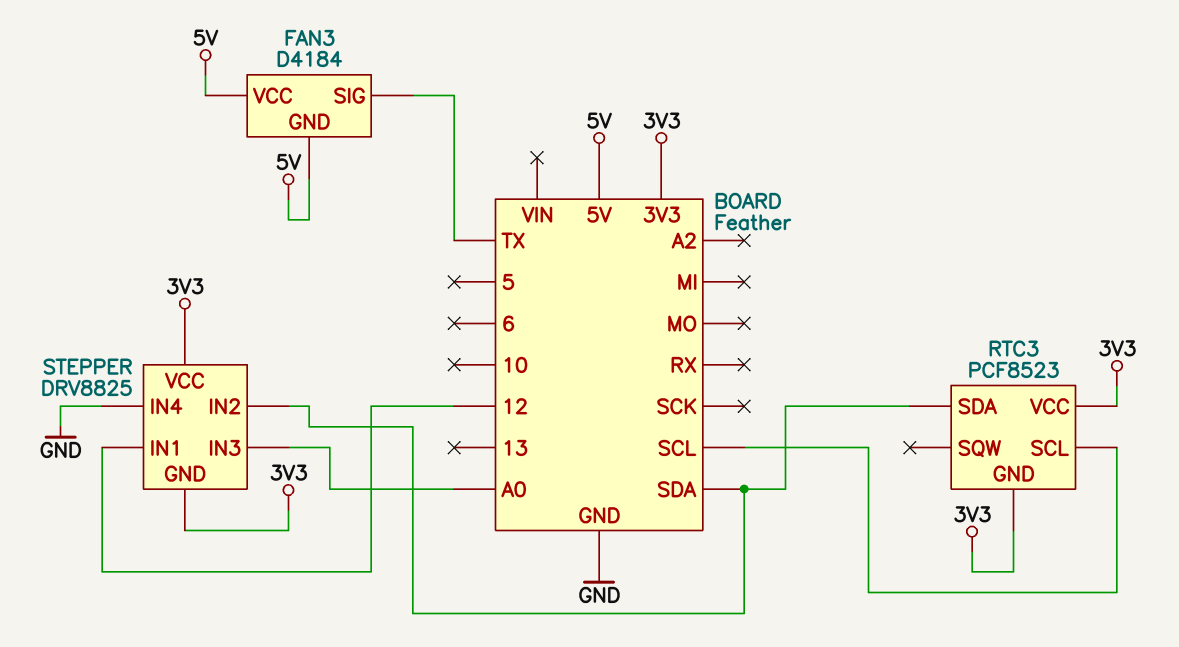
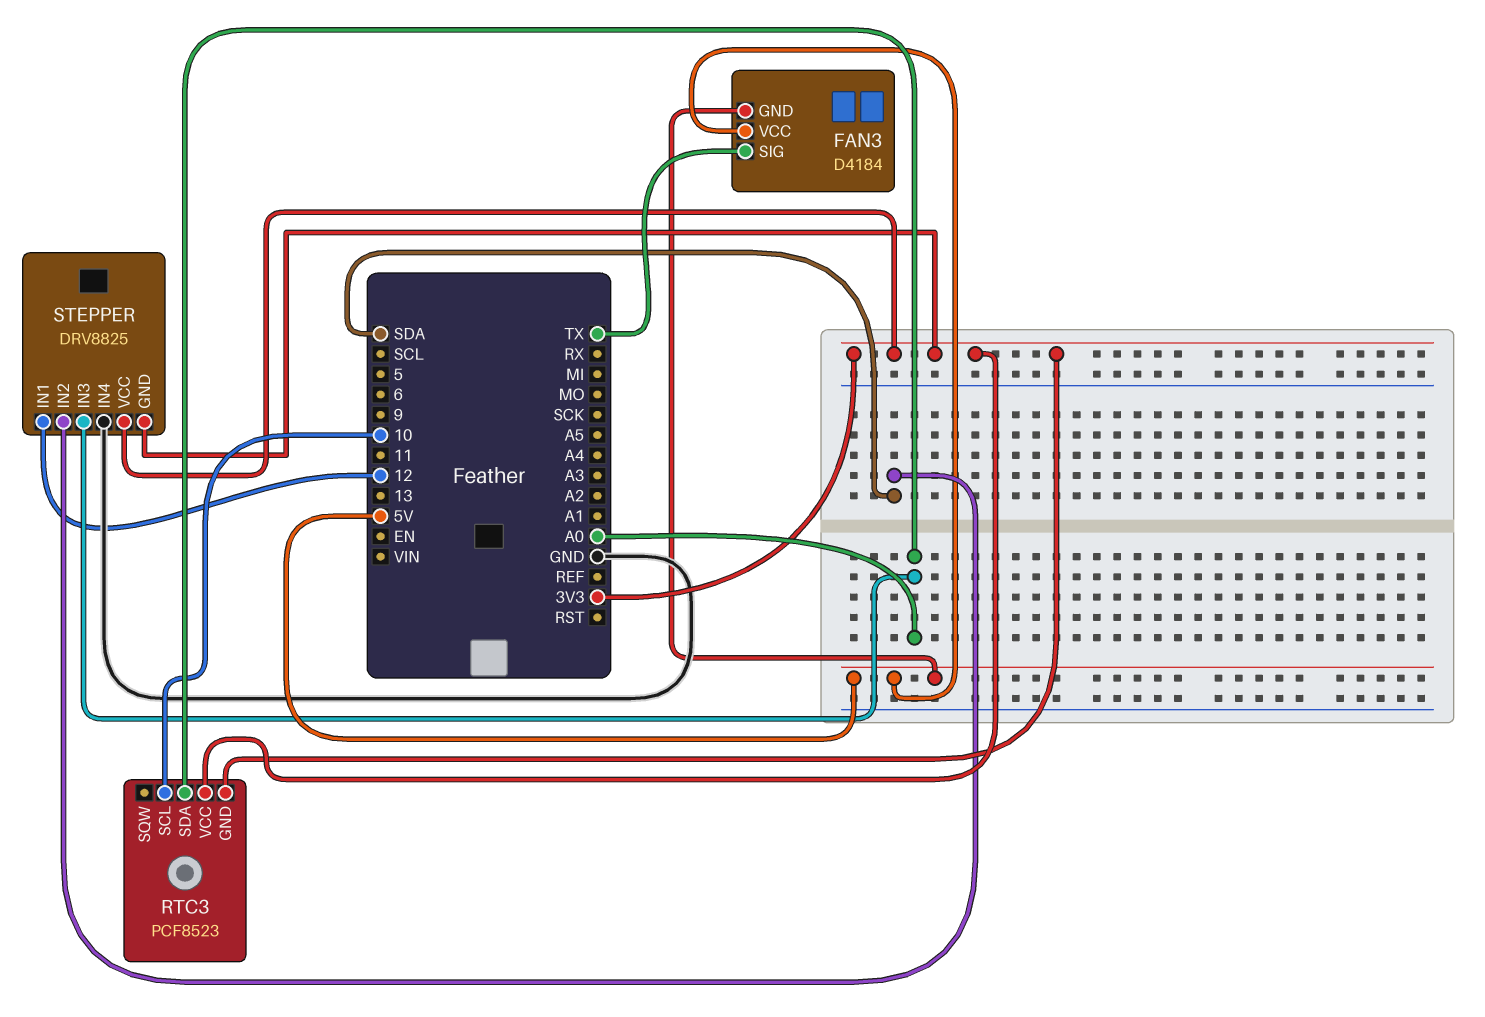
RTC3 pin SCL: SCL -> 10
RTC3 pin SDA: SDA -> A0

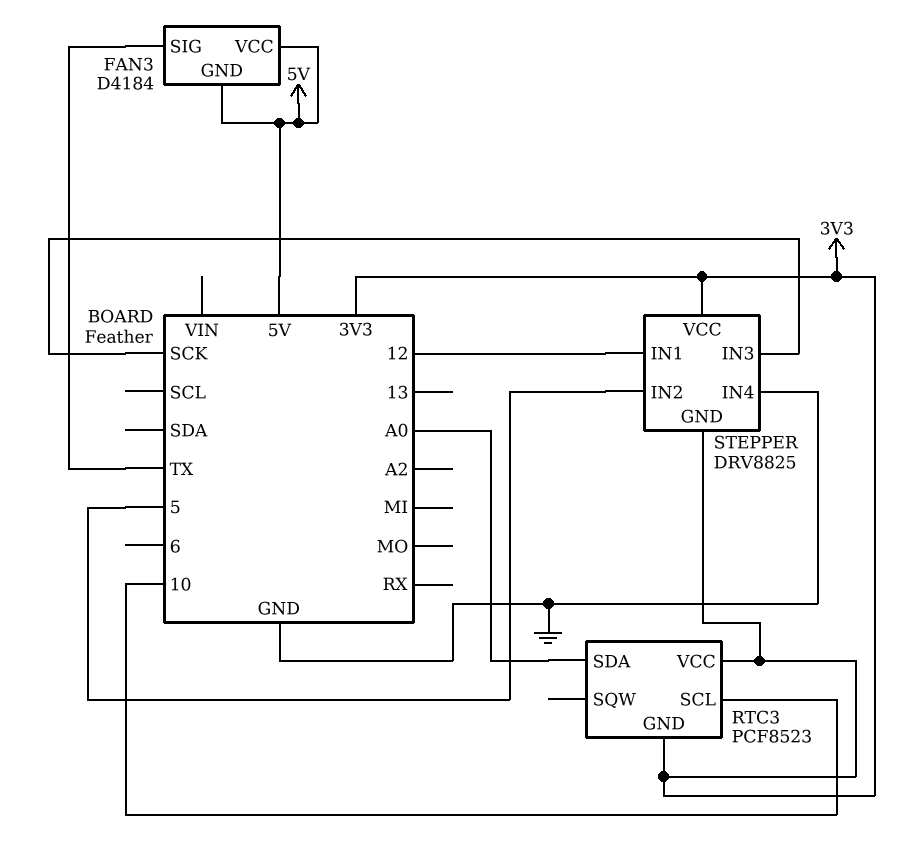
STEPPER pin IN2: SDA -> 5
STEPPER pin IN3: A0 -> SCK

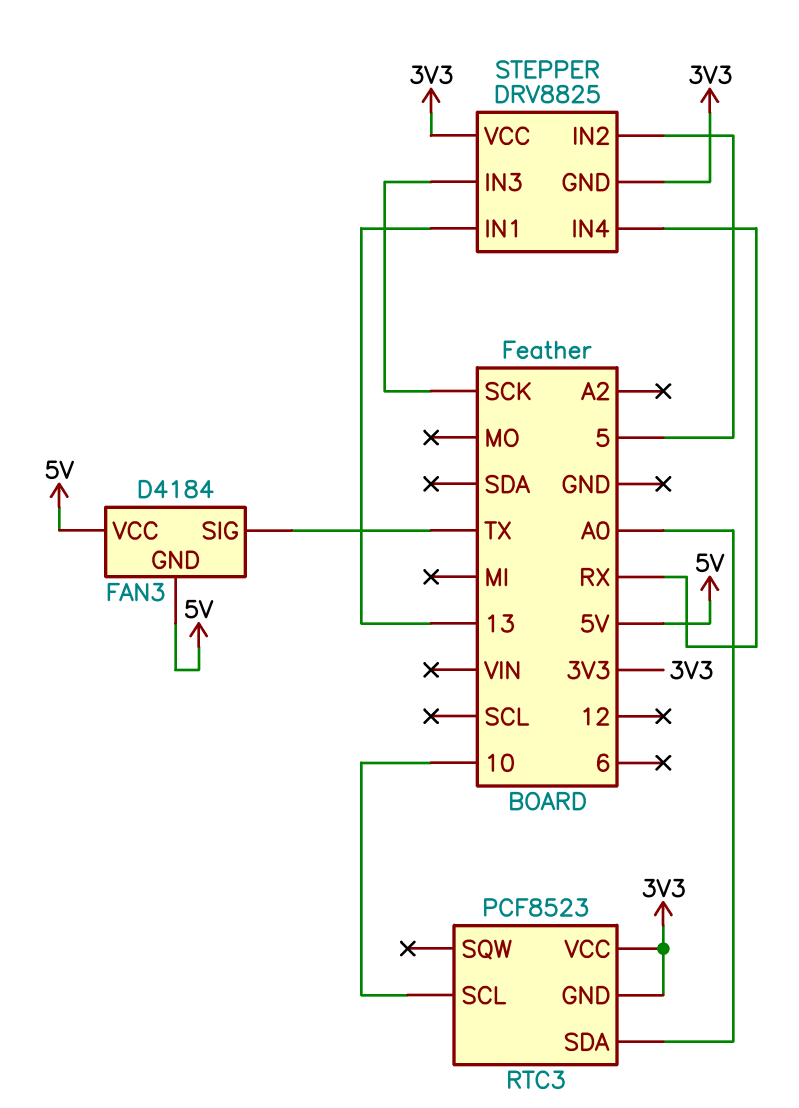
STEPPER pin IN1: 12 -> 13
STEPPER pin IN4: GND -> RX

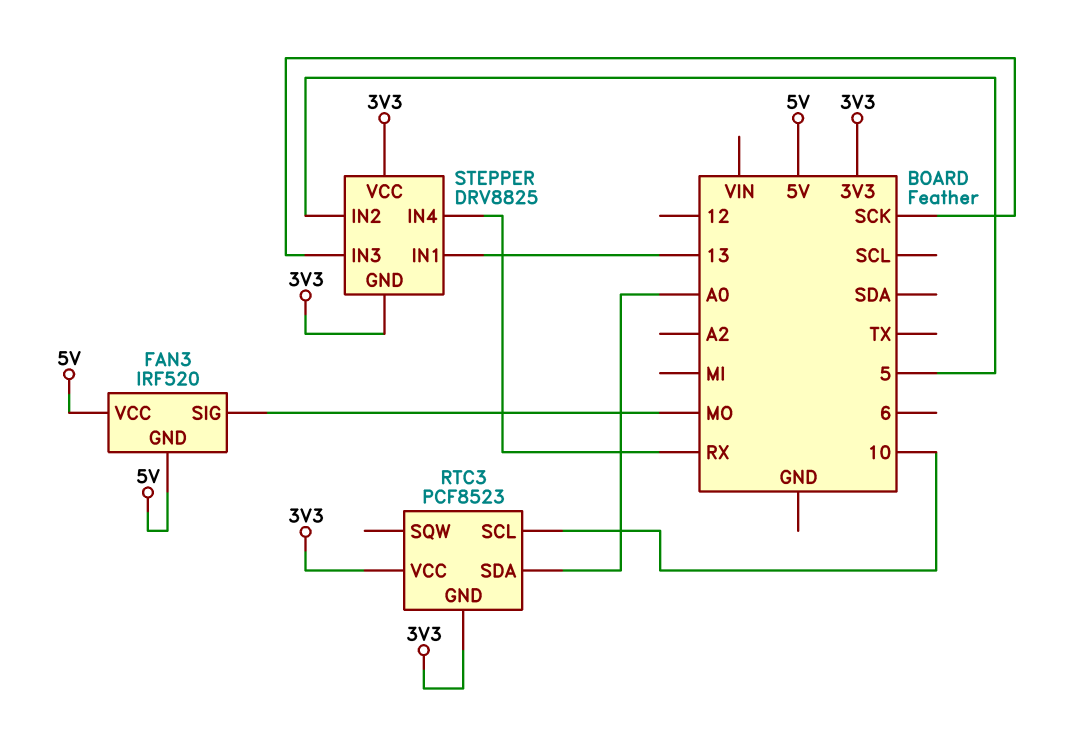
FAN3: D4184 -> IRF520
FAN3 pin SIG: TX -> MO

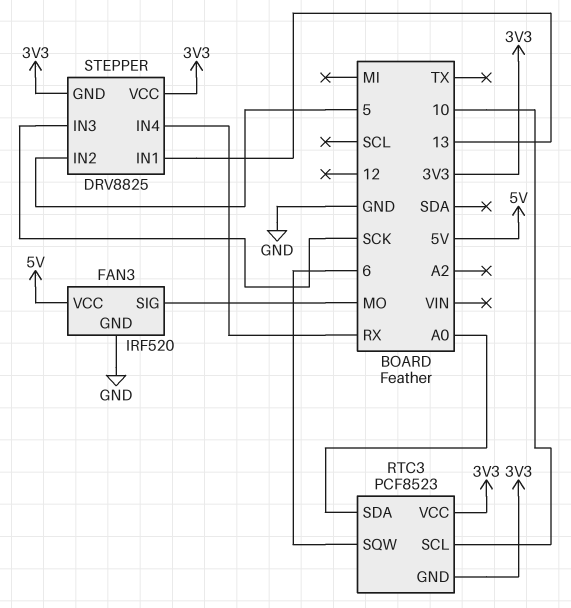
FAN3 pin GND: 5V -> GND
RTC3 pin SQW: none -> 6

